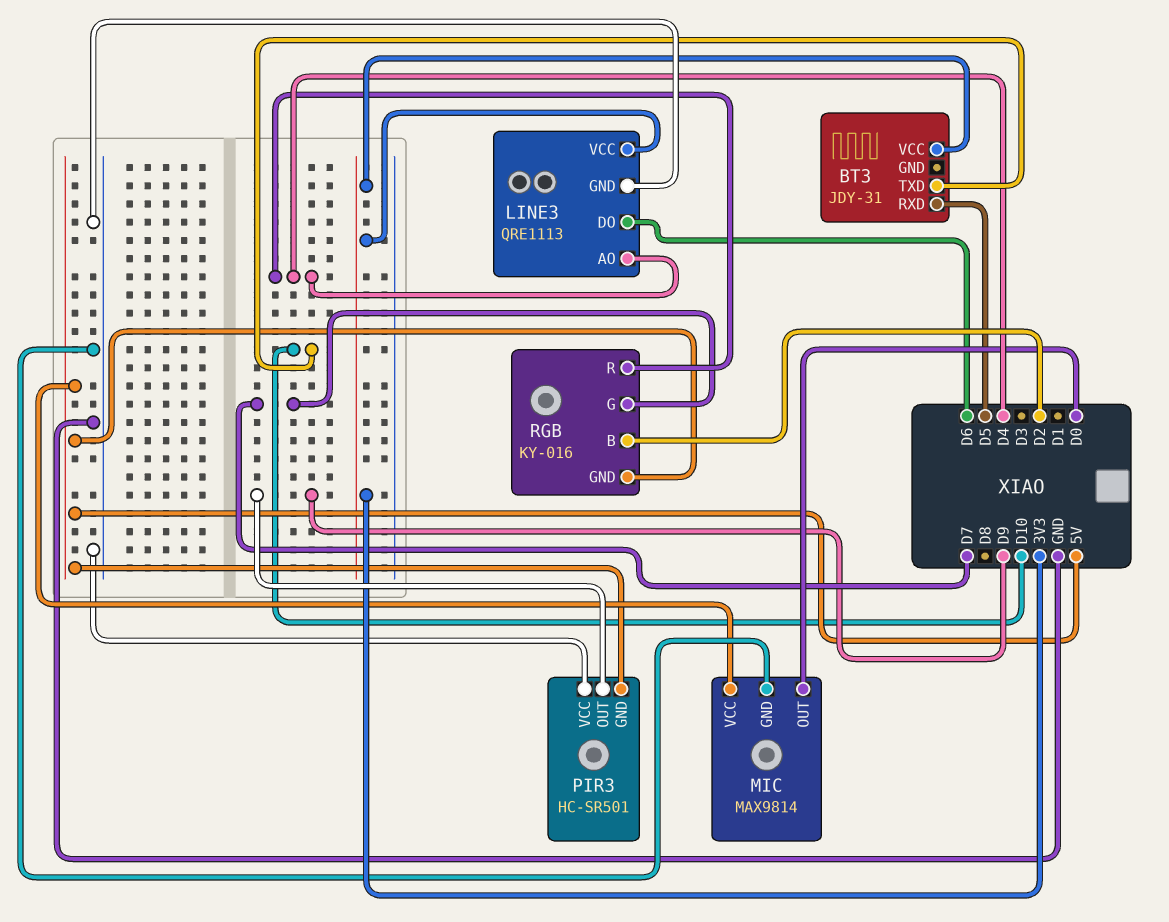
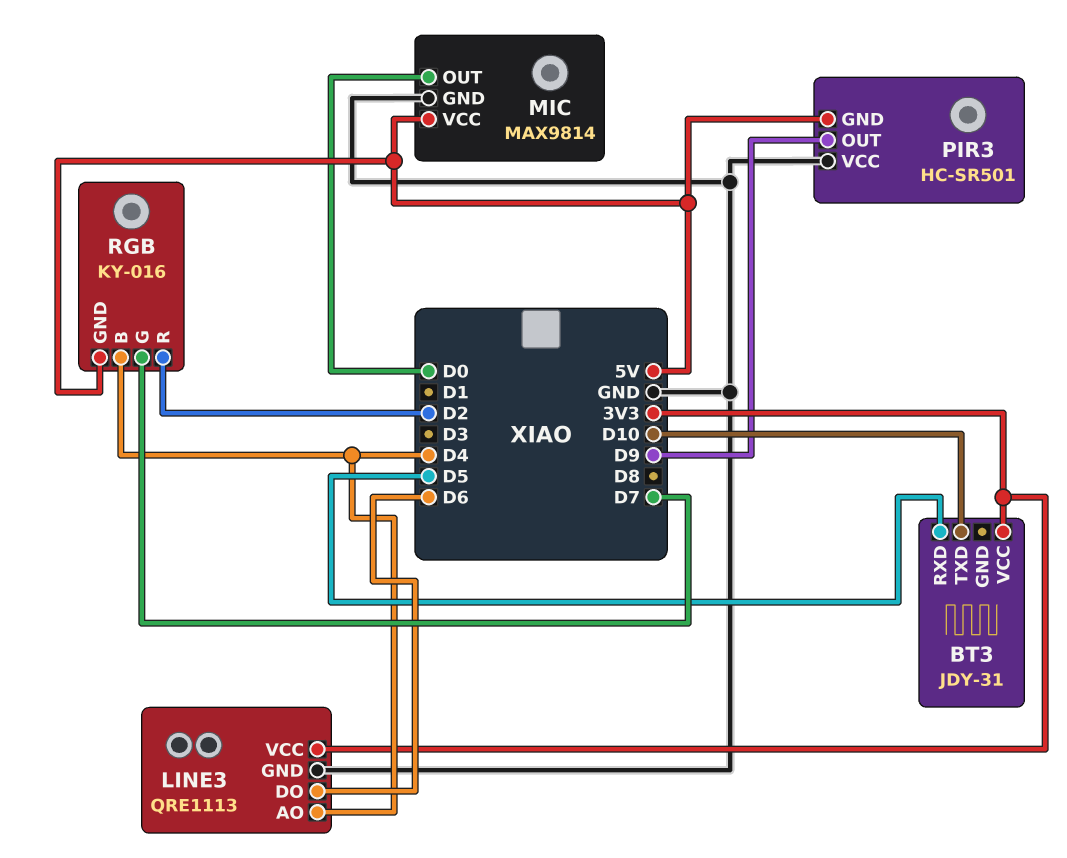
RGB pin B: D2 -> D4
RGB pin R: D4 -> D2

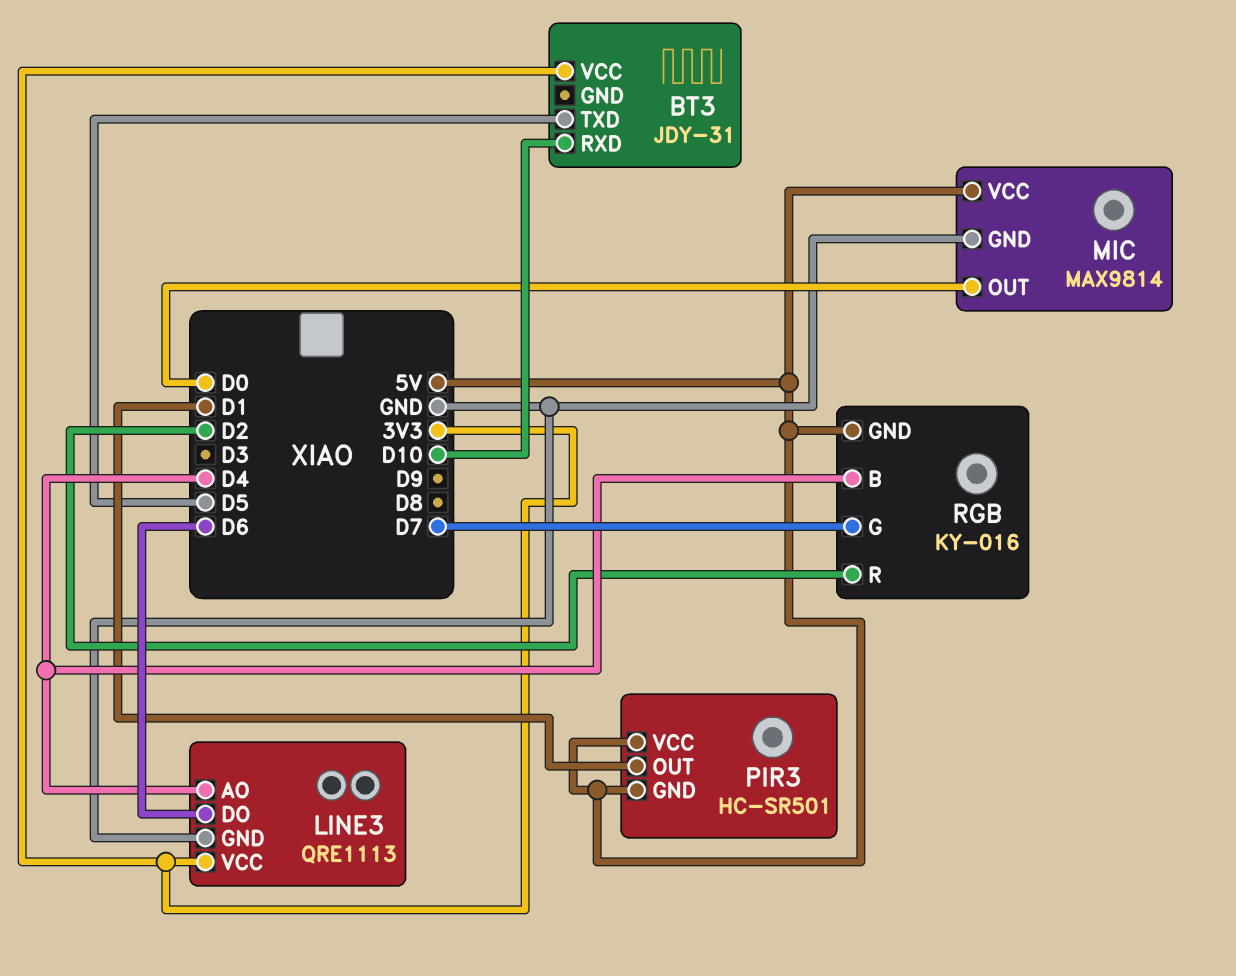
BT3 pin RXD: D5 -> D10
BT3 pin TXD: D10 -> D5
PIR3 pin OUT: D9 -> D1
PIR3 pin VCC: GND -> 5V

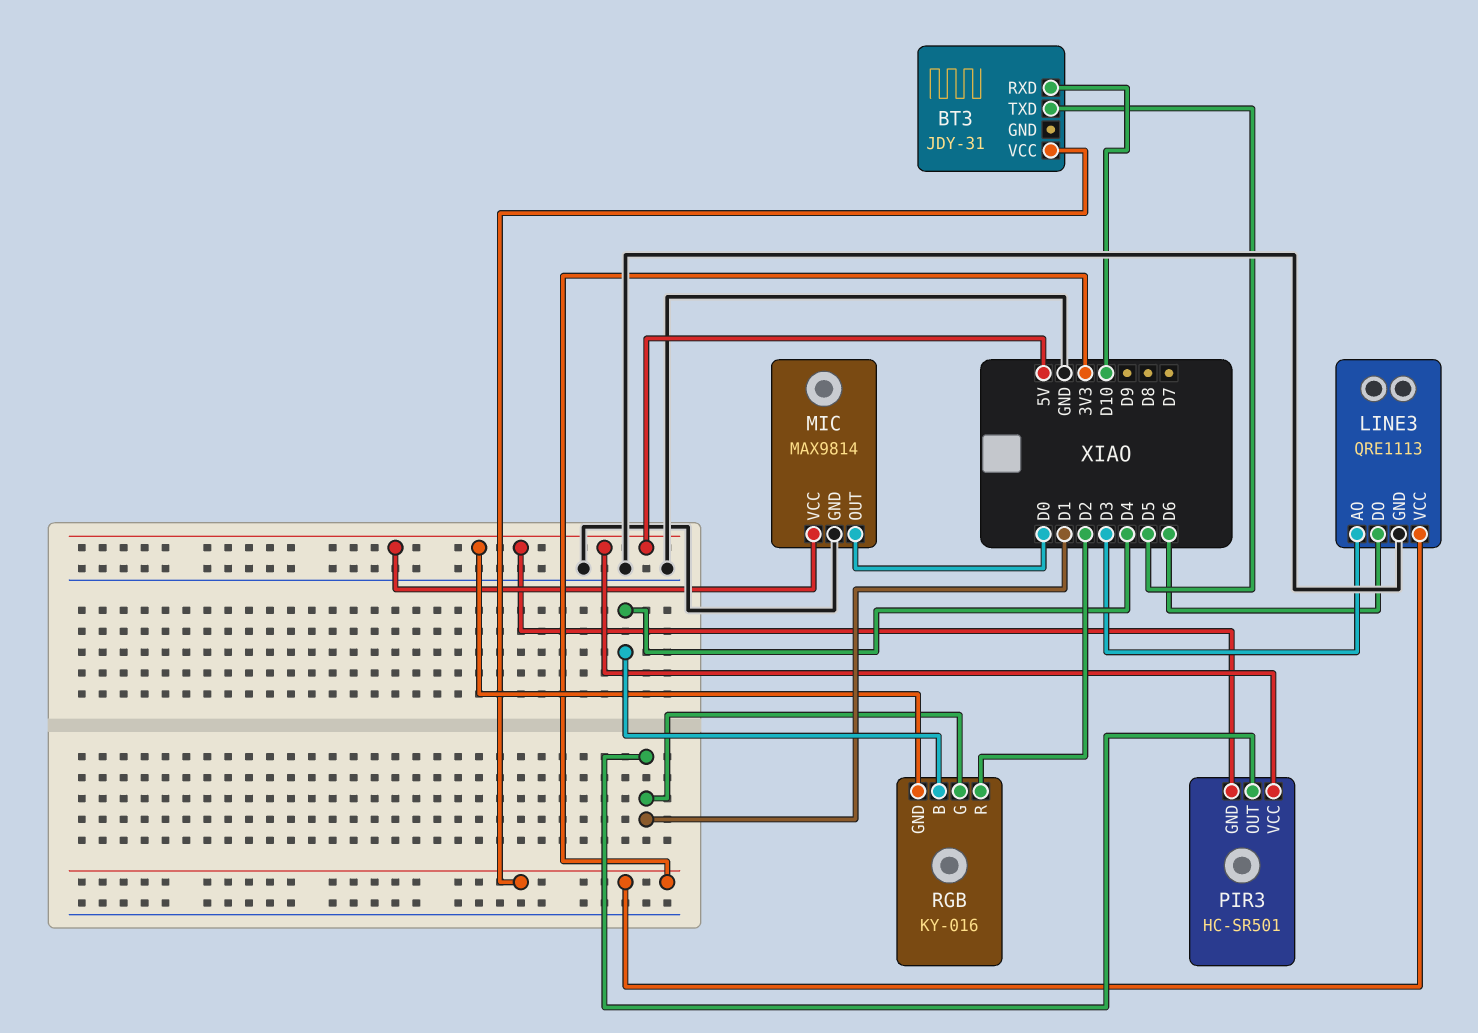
LINE3 pin AO: D4 -> D3
RGB pin G: D7 -> D1

